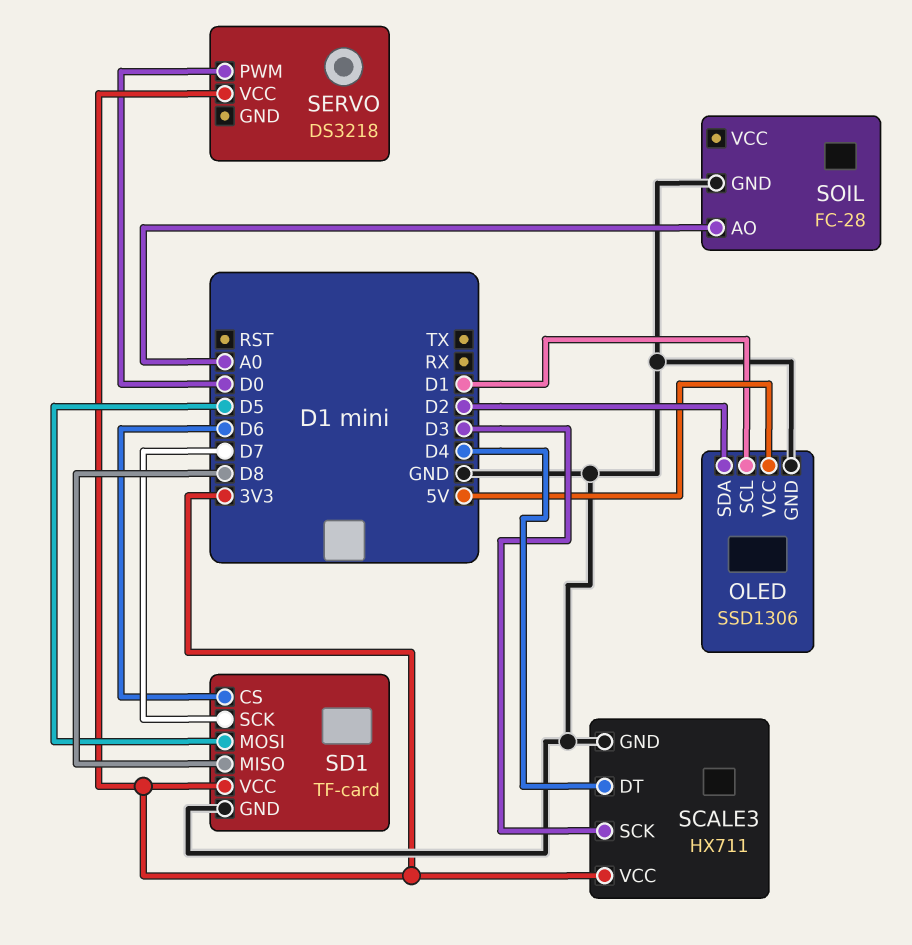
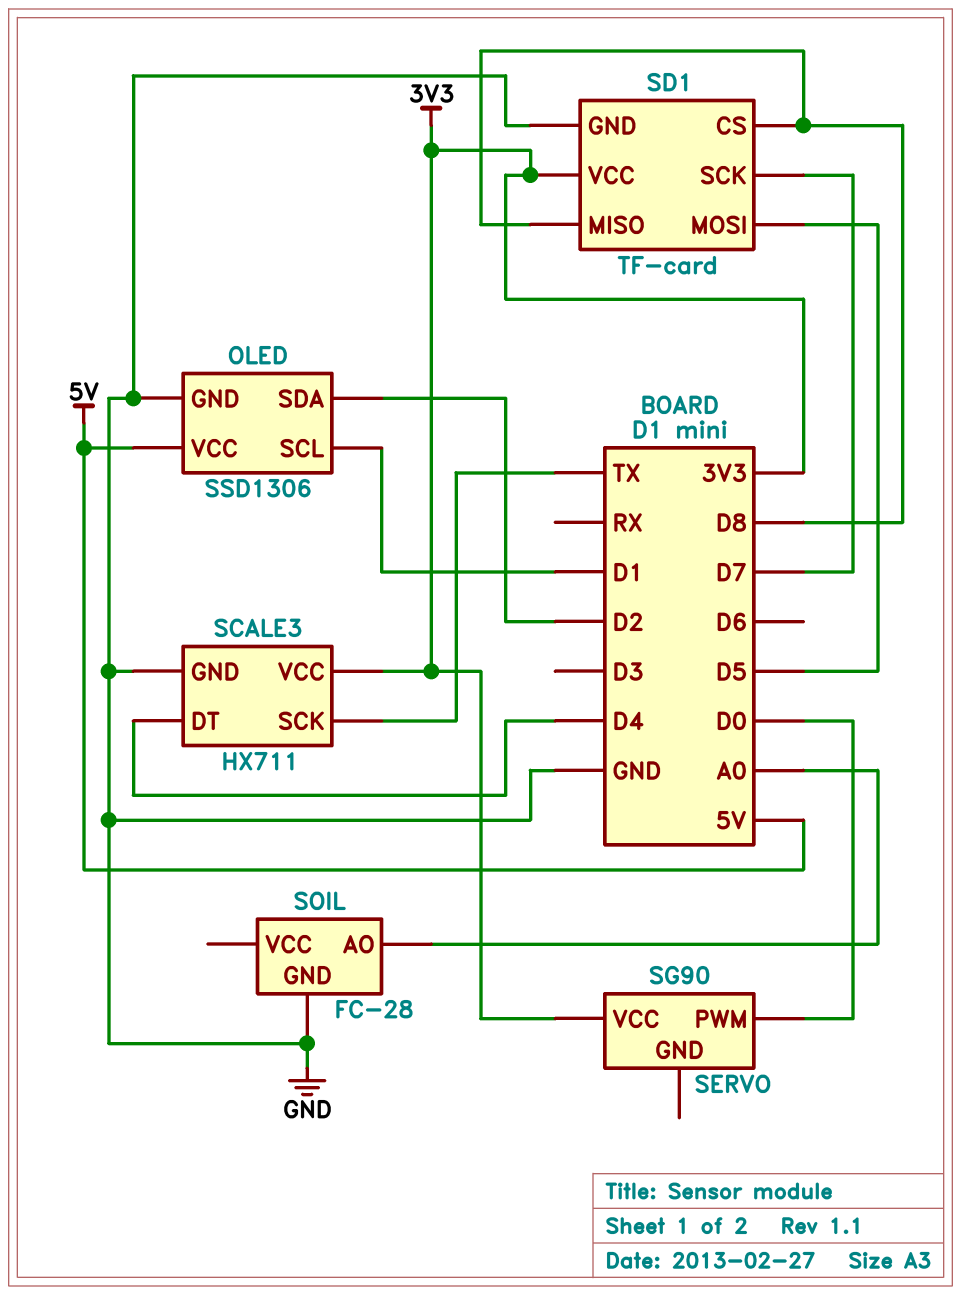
SCALE3 pin SCK: D3 -> TX
SD1 pin CS: D6 -> D8
SERVO: DS3218 -> SG90

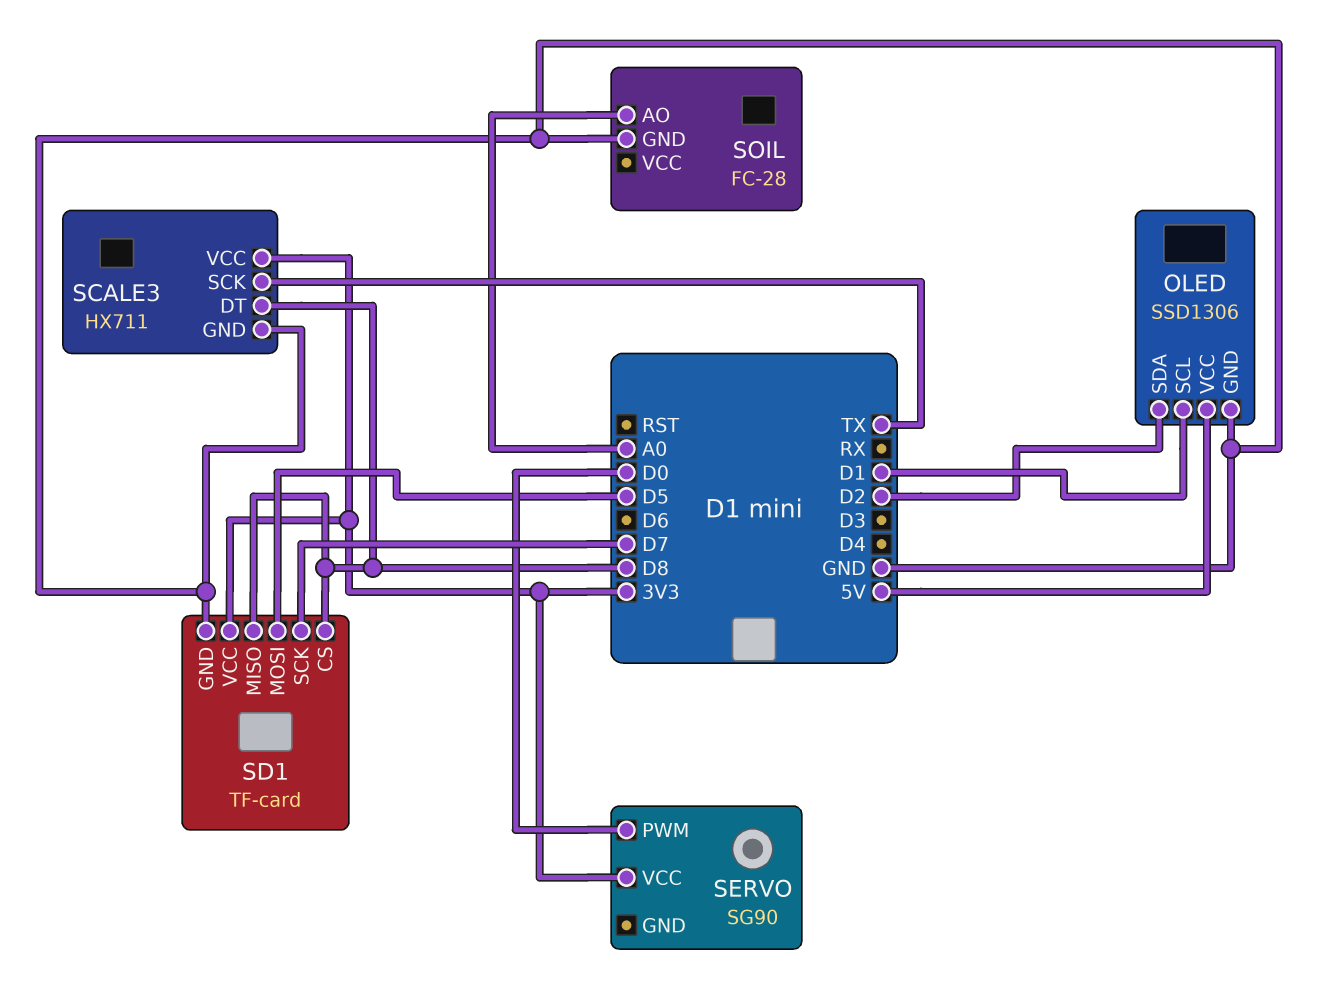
SCALE3 pin DT: D4 -> D8

